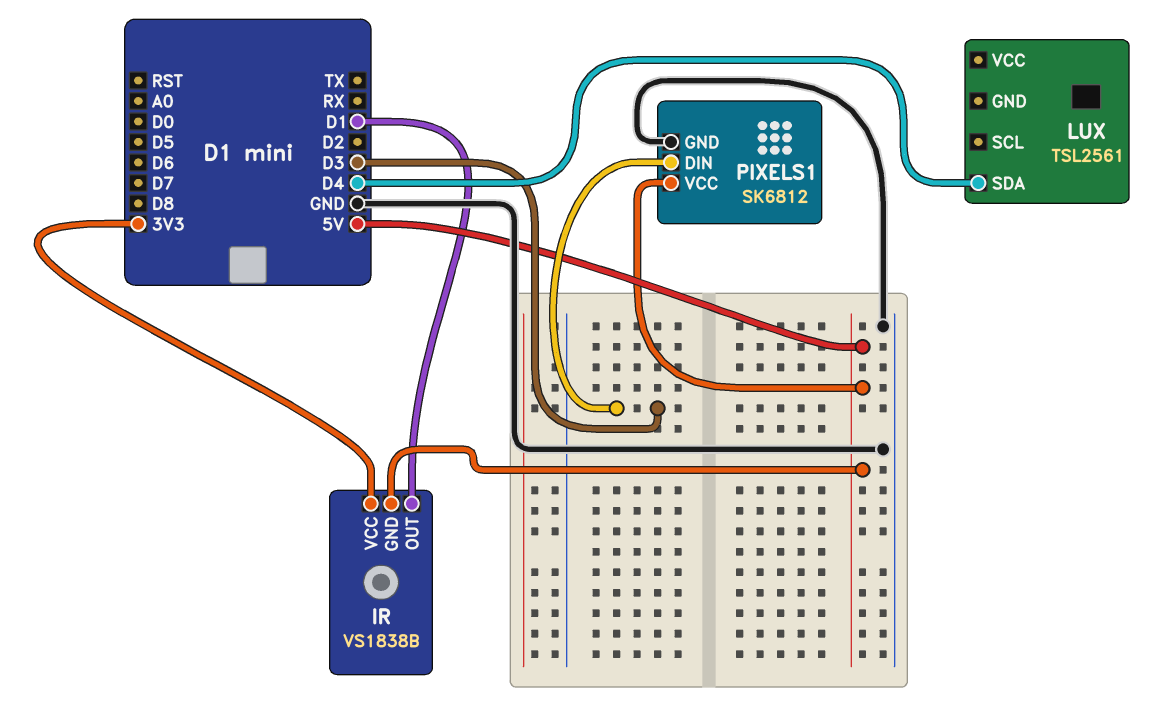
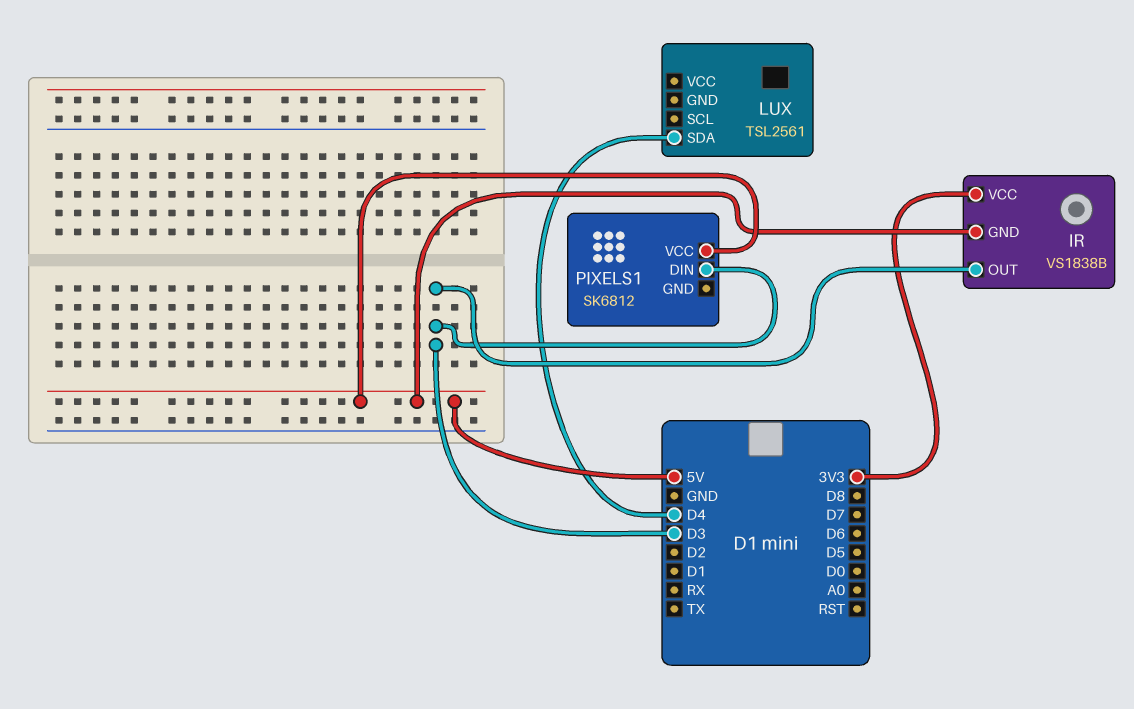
IR pin OUT: D1 -> D3
PIXELS1 pin GND: GND -> none

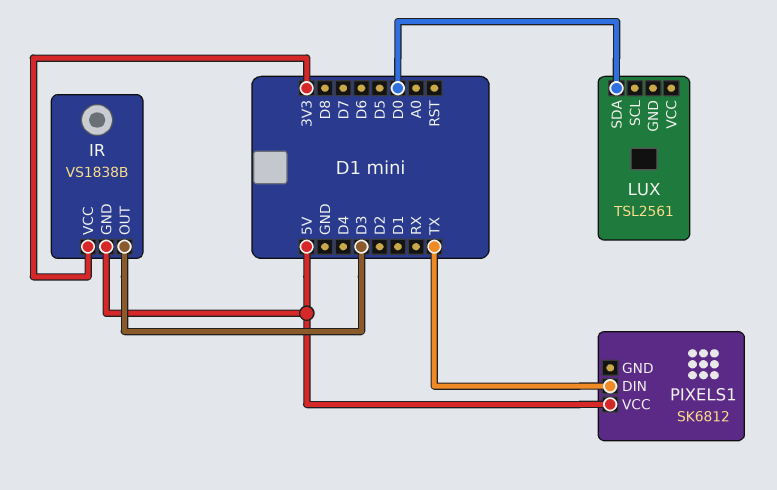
LUX pin SDA: D4 -> D0
PIXELS1 pin DIN: D3 -> TX

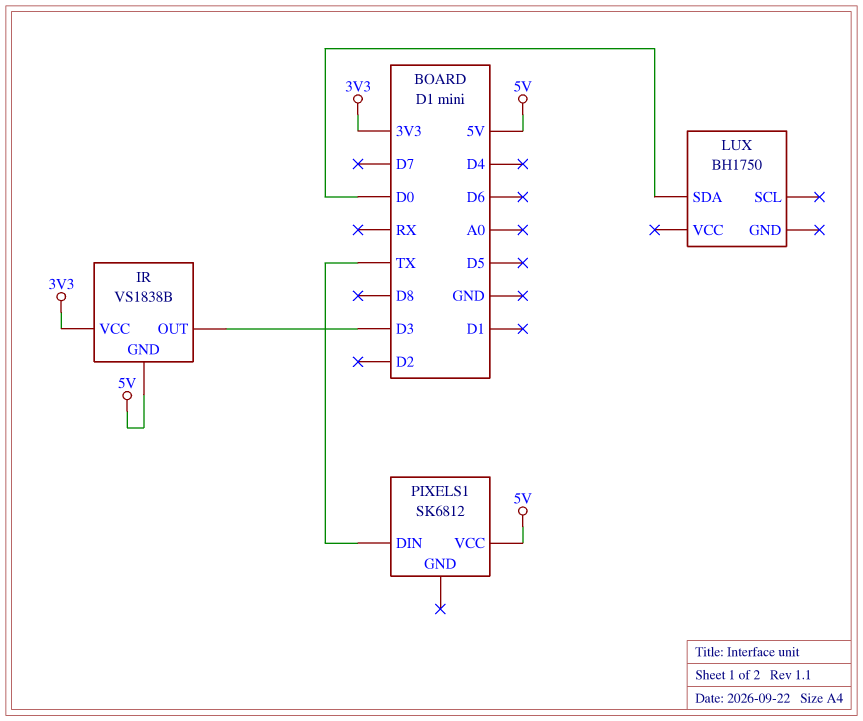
LUX: TSL2561 -> BH1750

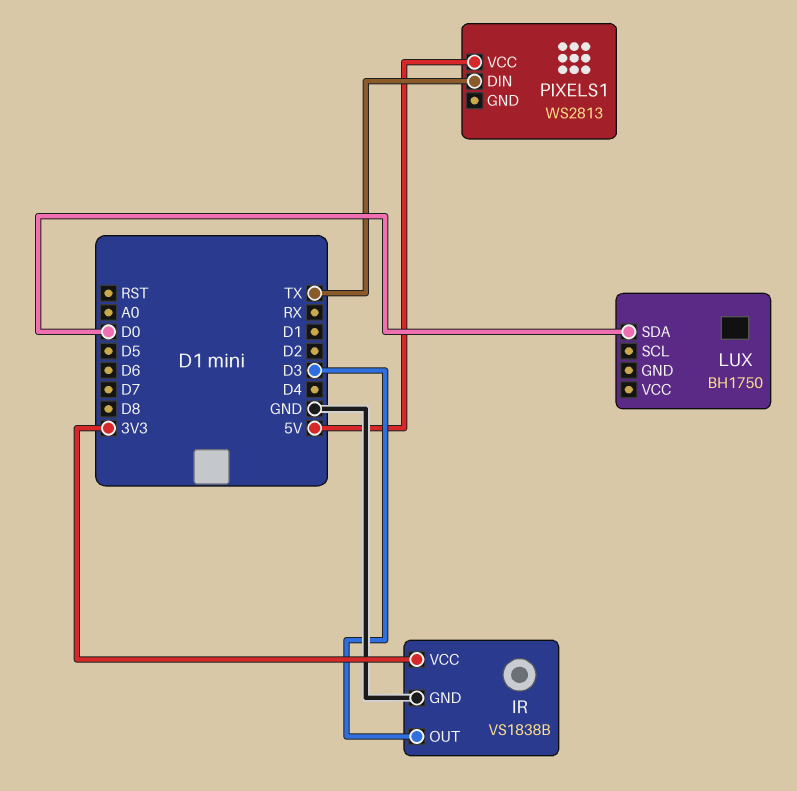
IR pin GND: 5V -> GND
PIXELS1: SK6812 -> WS2813

